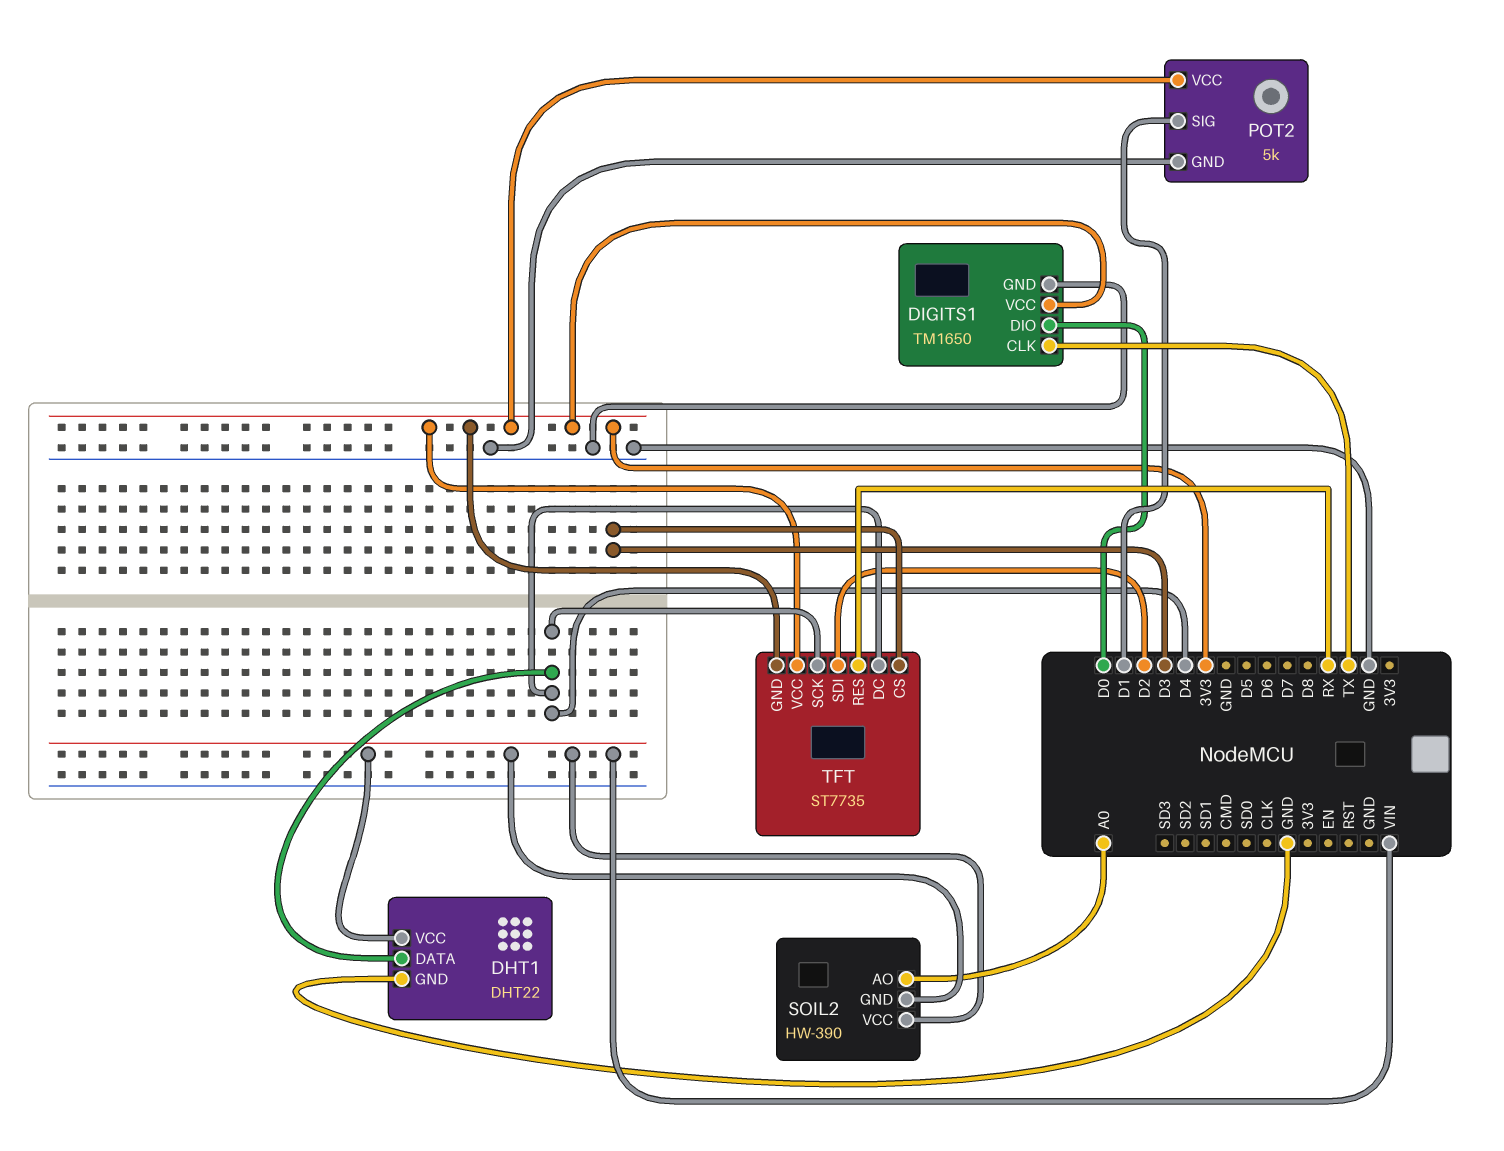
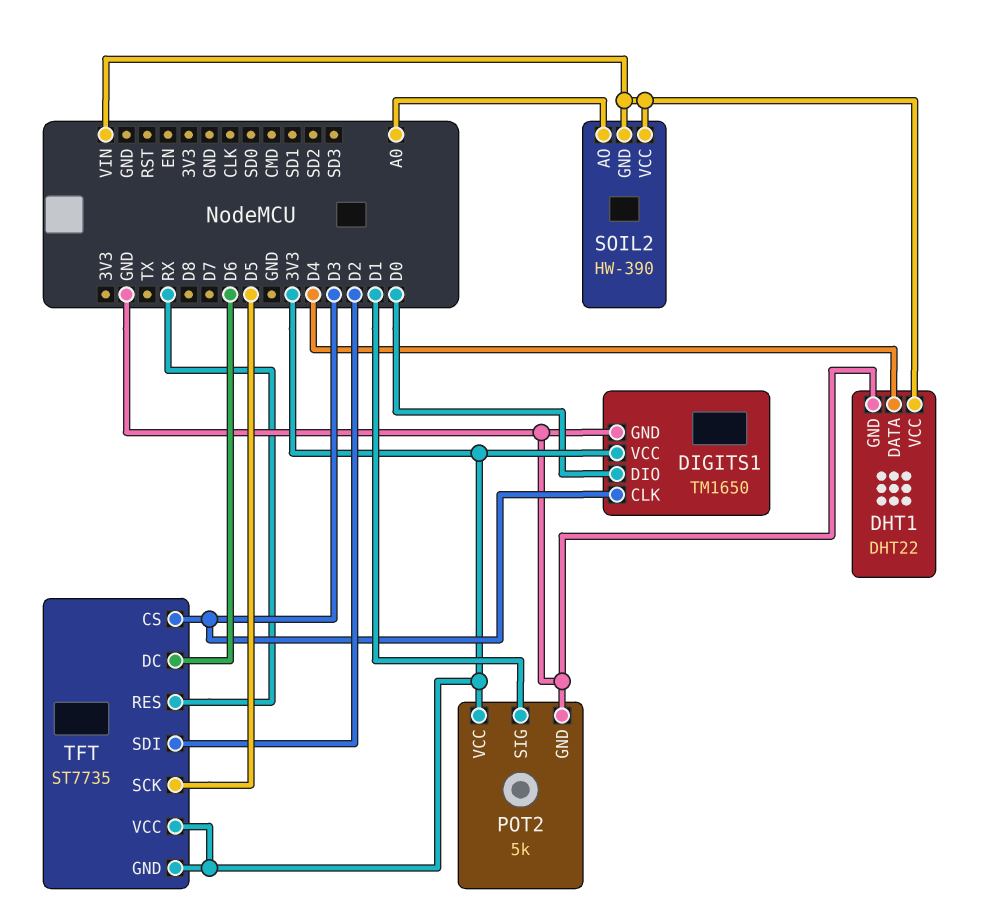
DIGITS1 pin CLK: TX -> D3
TFT pin DC: D4 -> D6
TFT pin SCK: D4 -> D5

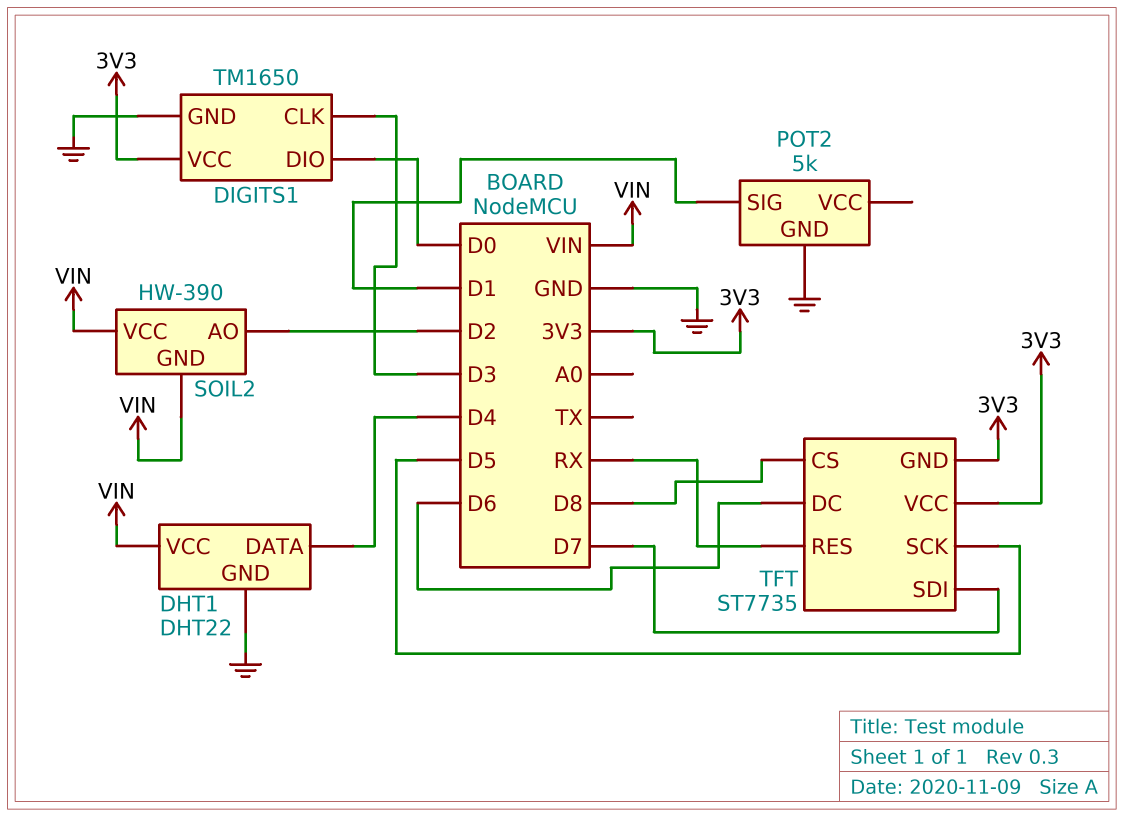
POT2 pin VCC: 3V3 -> none
SOIL2 pin AO: A0 -> D2
TFT pin CS: D3 -> D8
TFT pin SDI: D2 -> D7

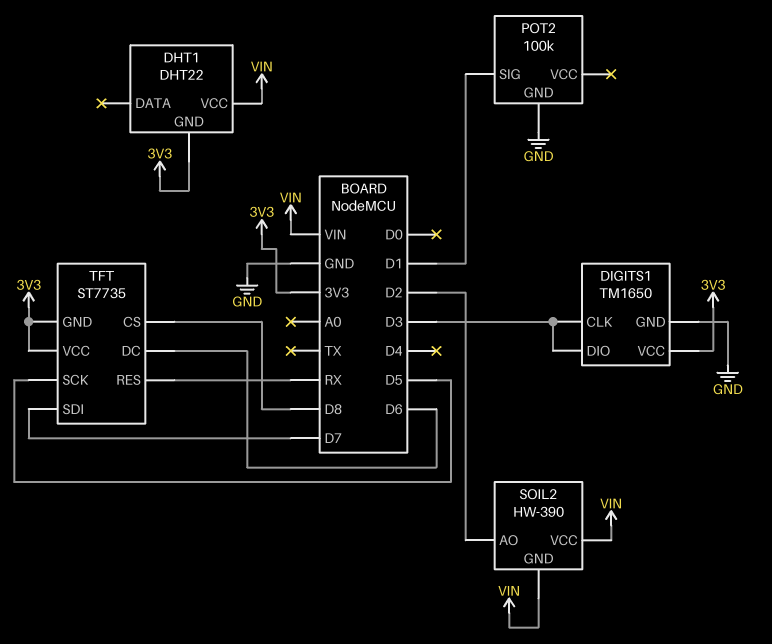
DHT1 pin DATA: D4 -> none
DHT1 pin GND: GND -> 3V3
DIGITS1 pin DIO: D0 -> D3
POT2: 5k -> 100k

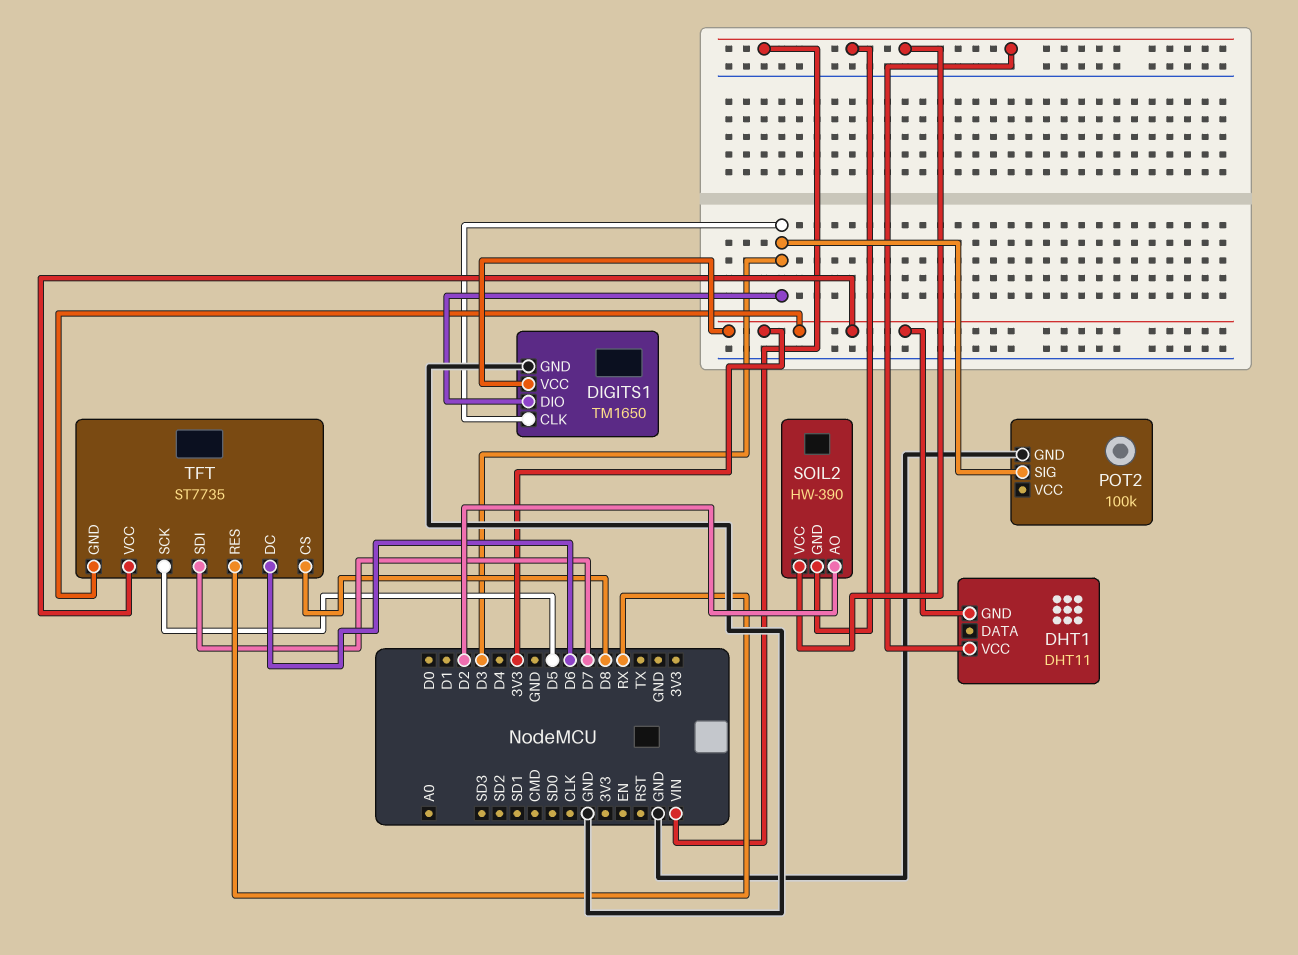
DHT1: DHT22 -> DHT11
POT2 pin SIG: D1 -> D3

